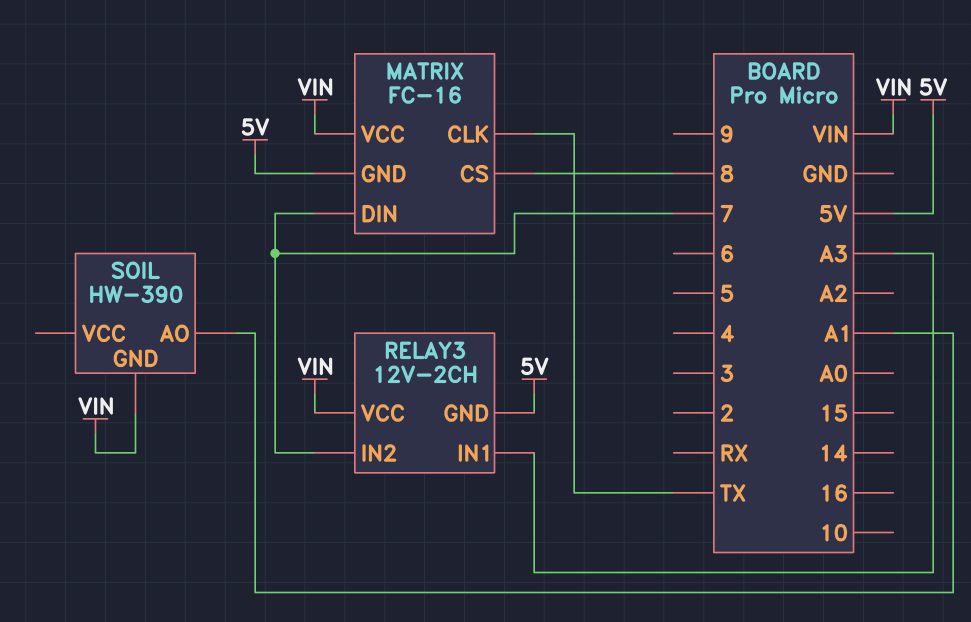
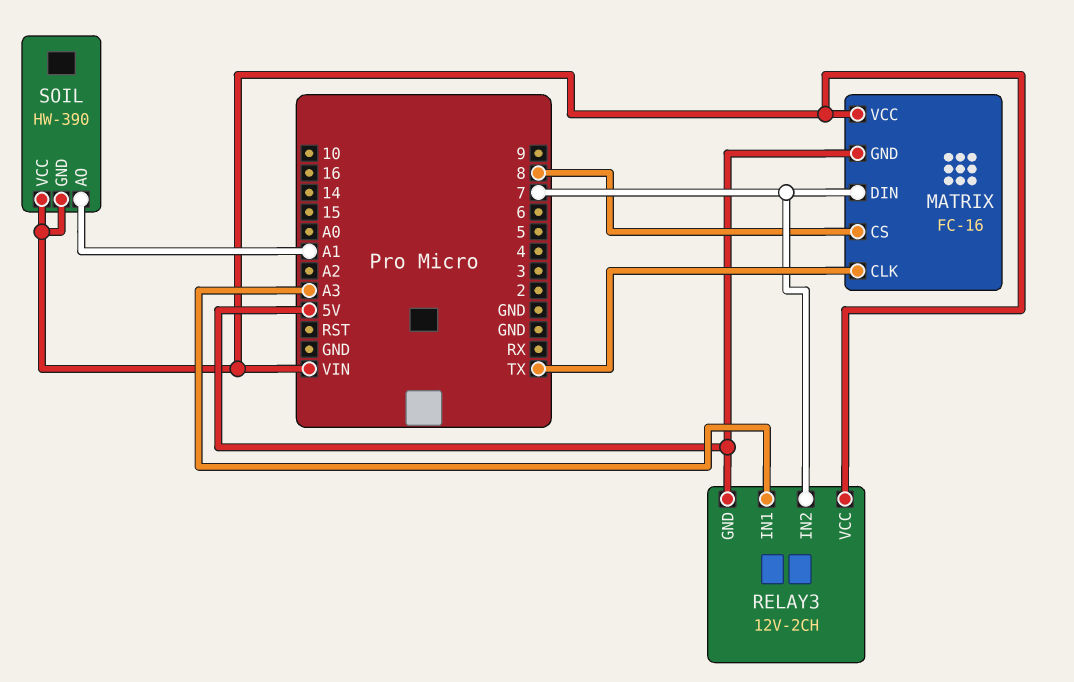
SOIL pin VCC: none -> VIN

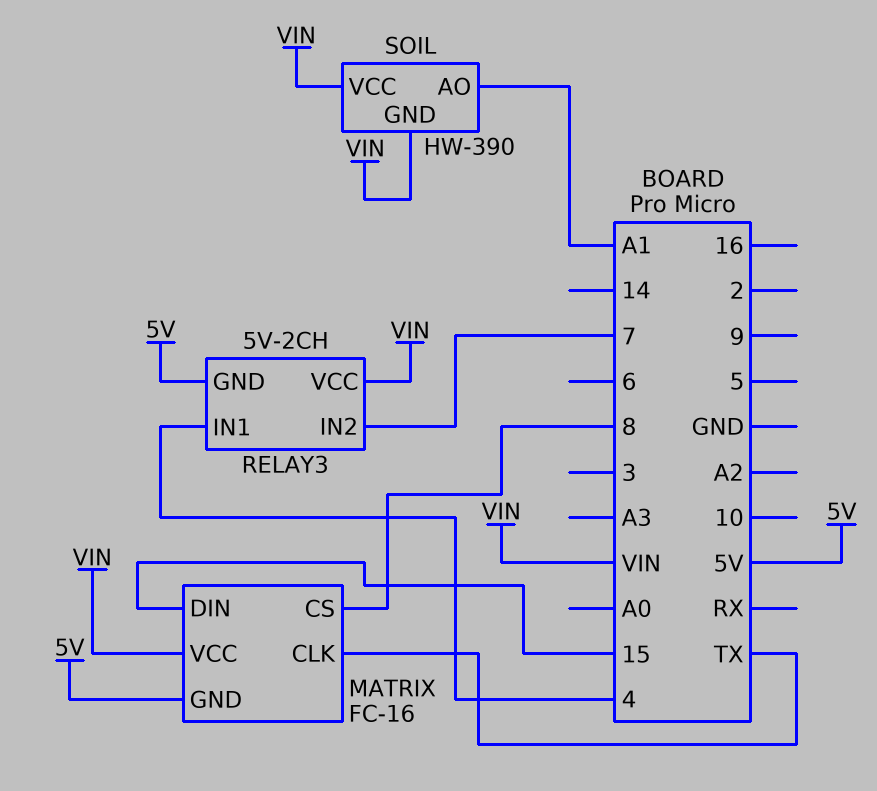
MATRIX pin DIN: 7 -> 15
RELAY3: 12V-2CH -> 5V-2CH
RELAY3 pin IN1: A3 -> 4

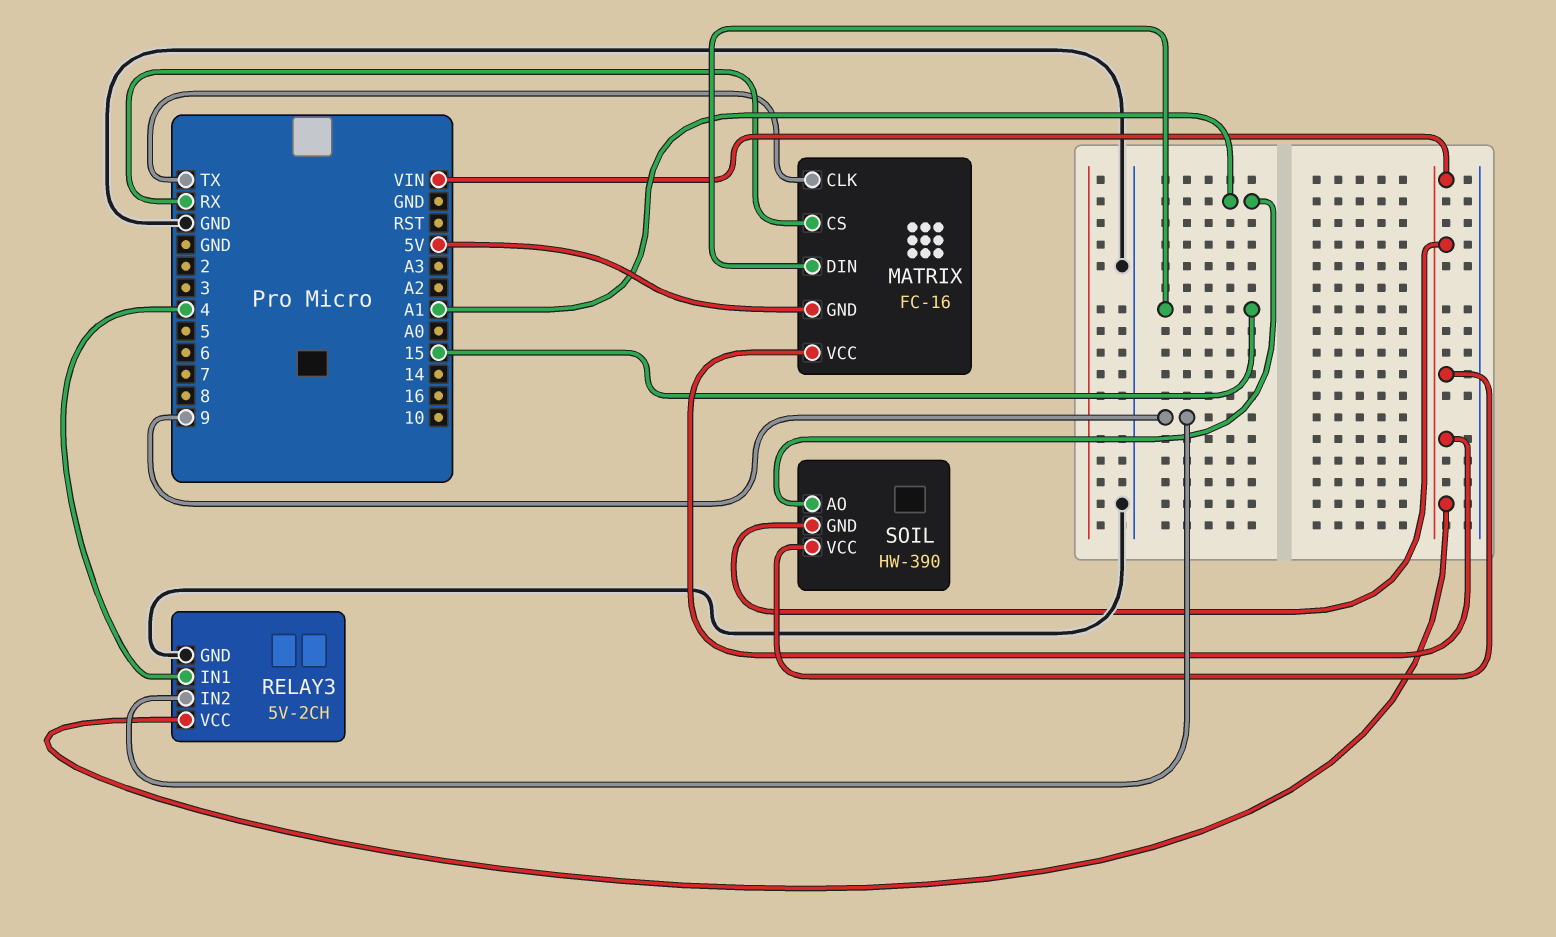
MATRIX pin CS: 8 -> RX
RELAY3 pin GND: 5V -> GND
RELAY3 pin IN2: 7 -> 9

